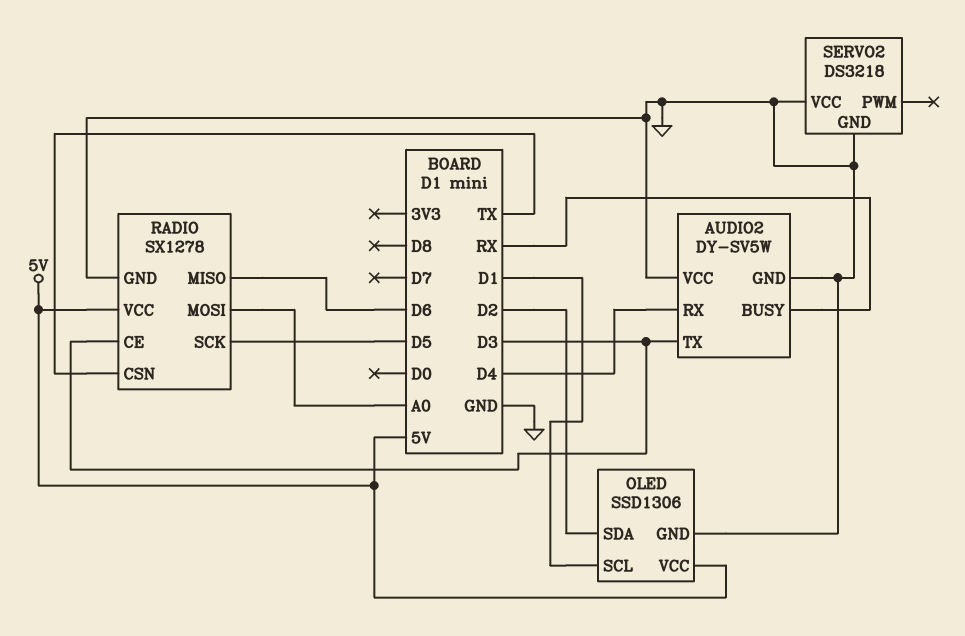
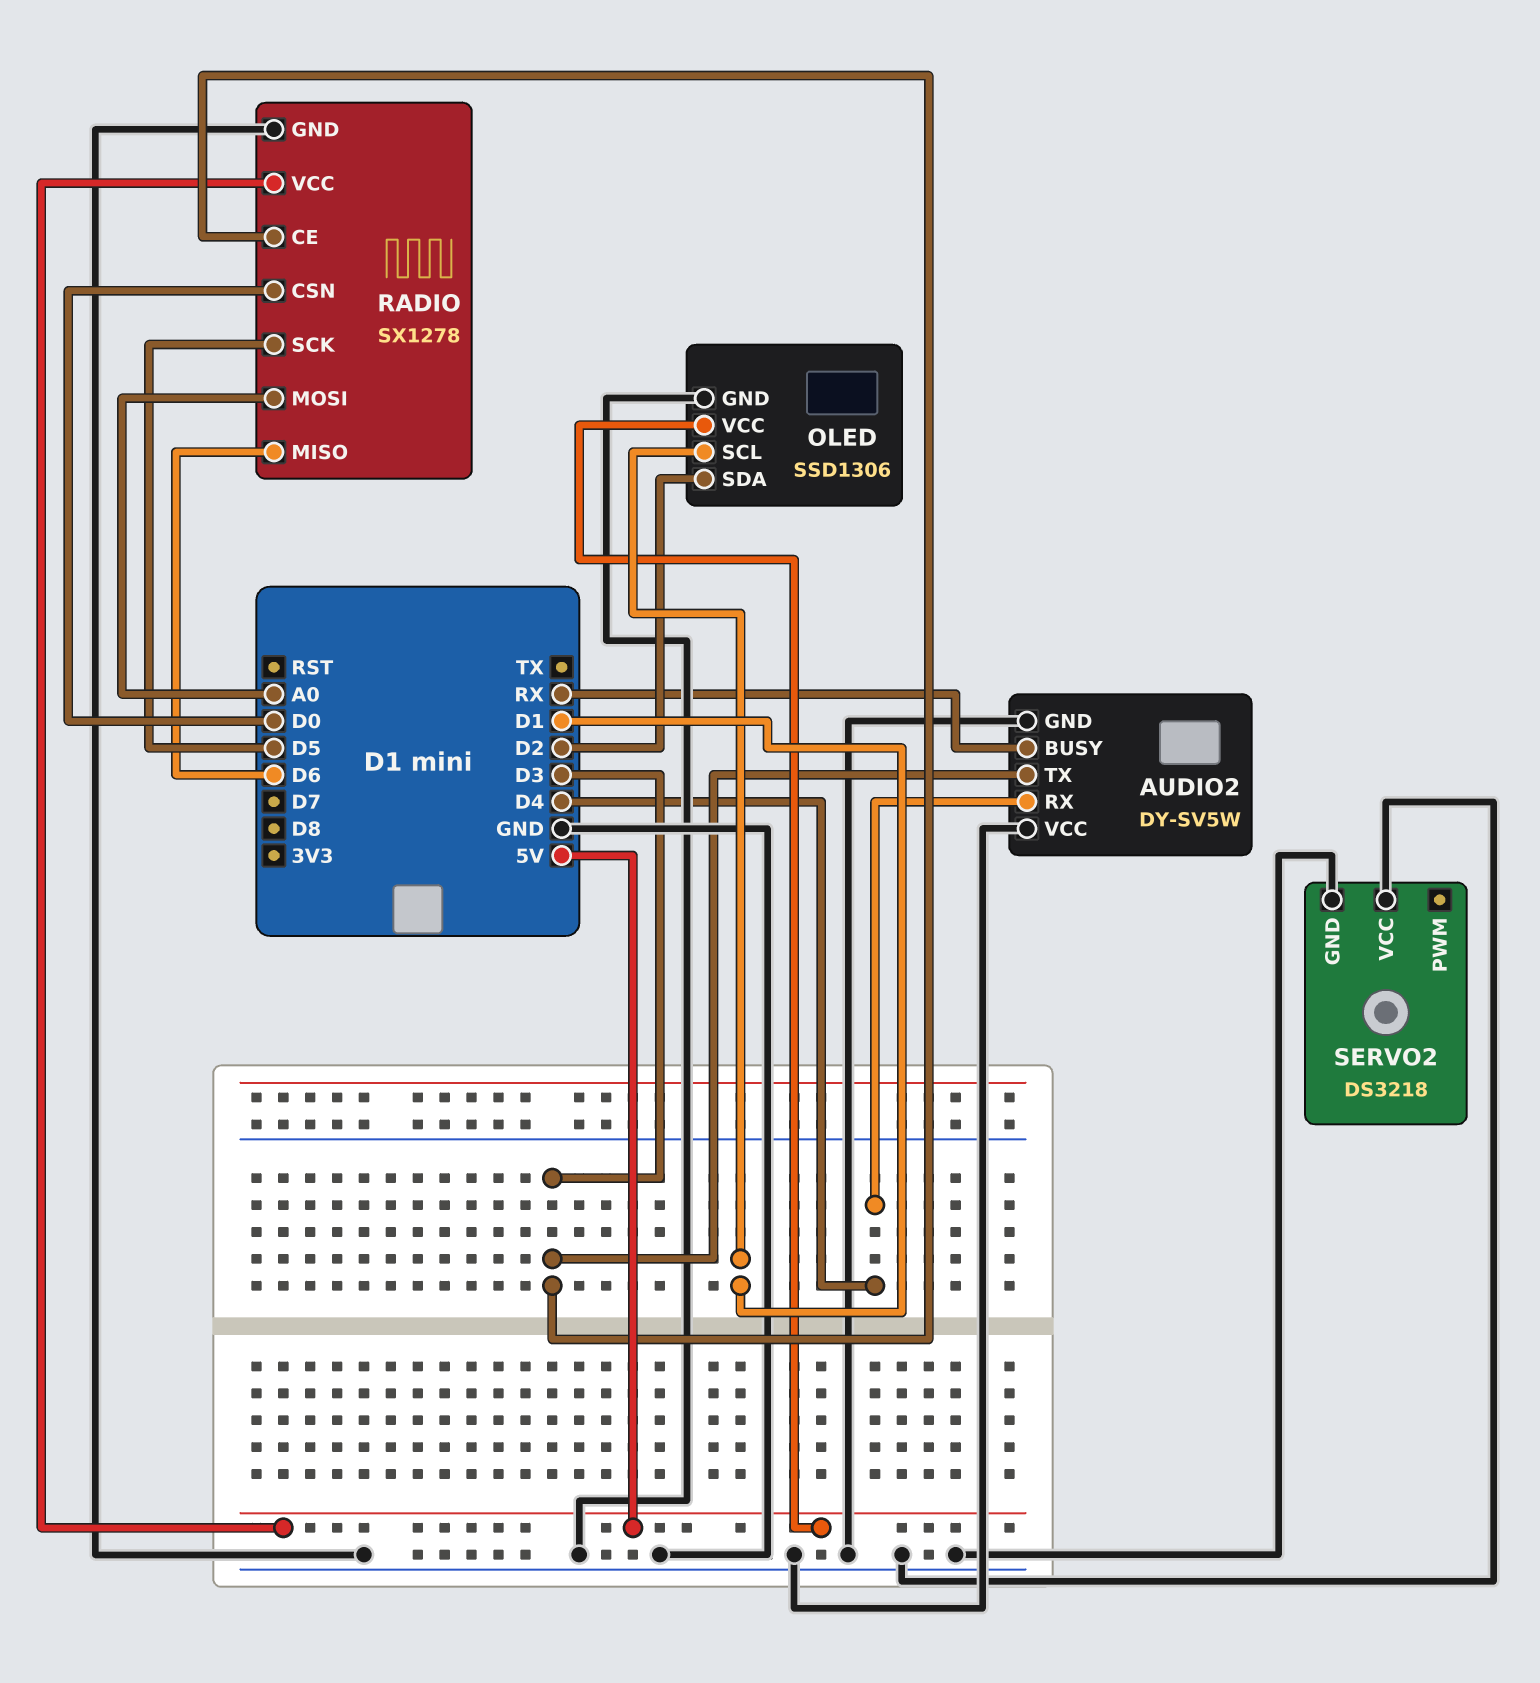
RADIO pin CSN: TX -> D0

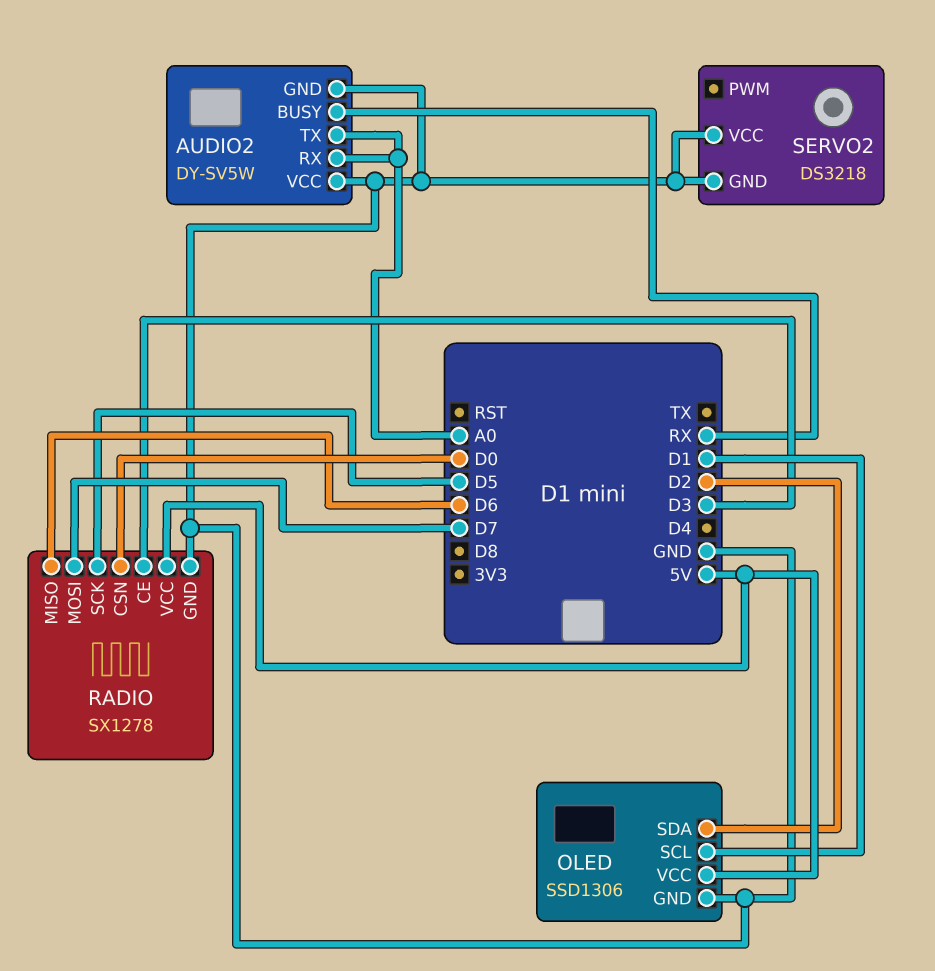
AUDIO2 pin RX: D4 -> A0
AUDIO2 pin TX: D3 -> A0
RADIO pin MOSI: A0 -> D7

